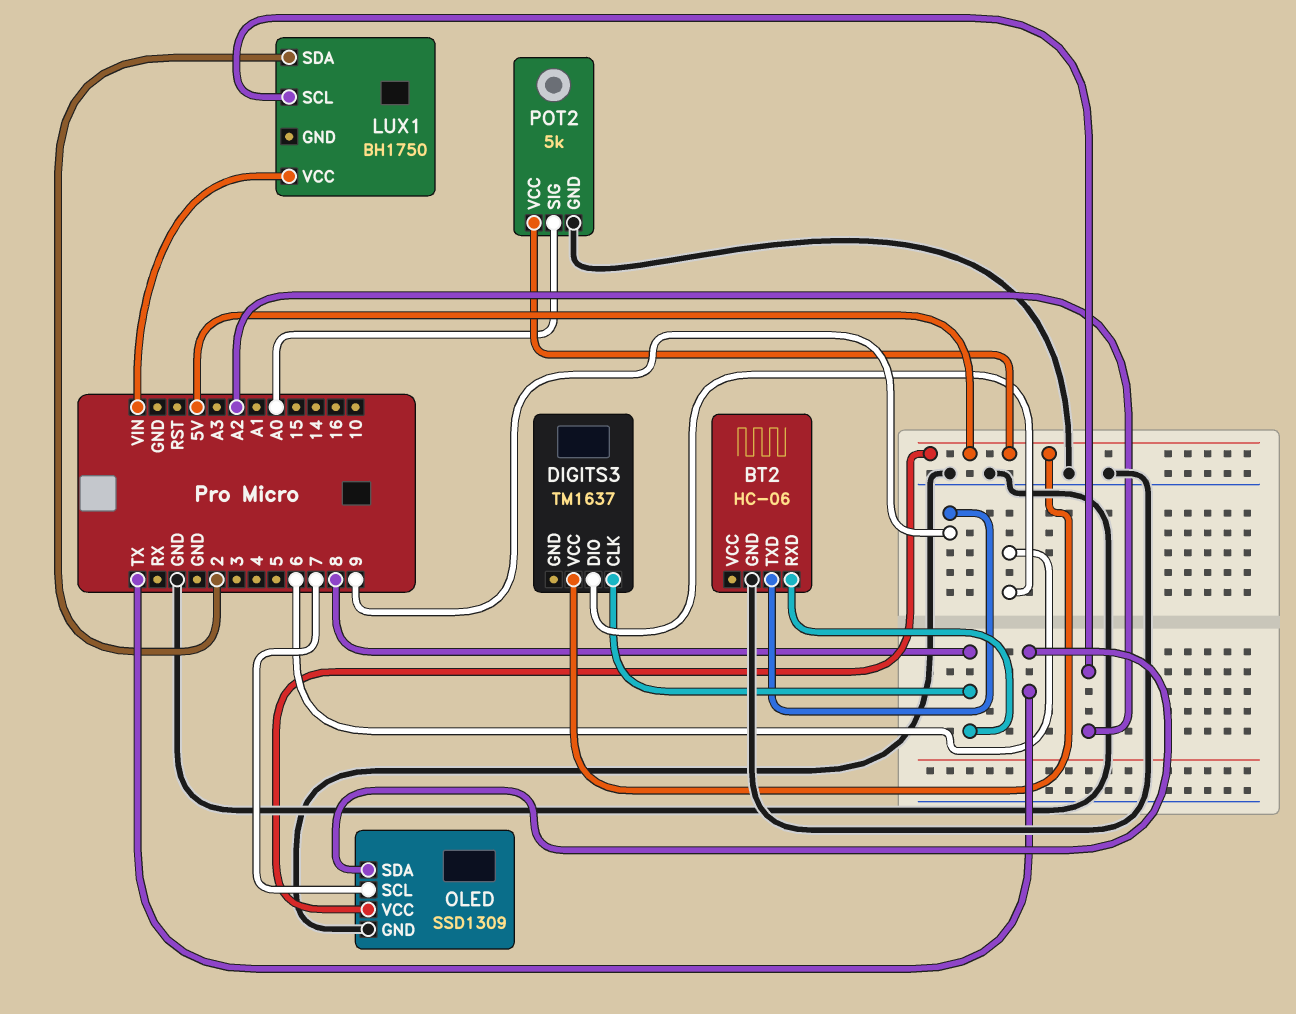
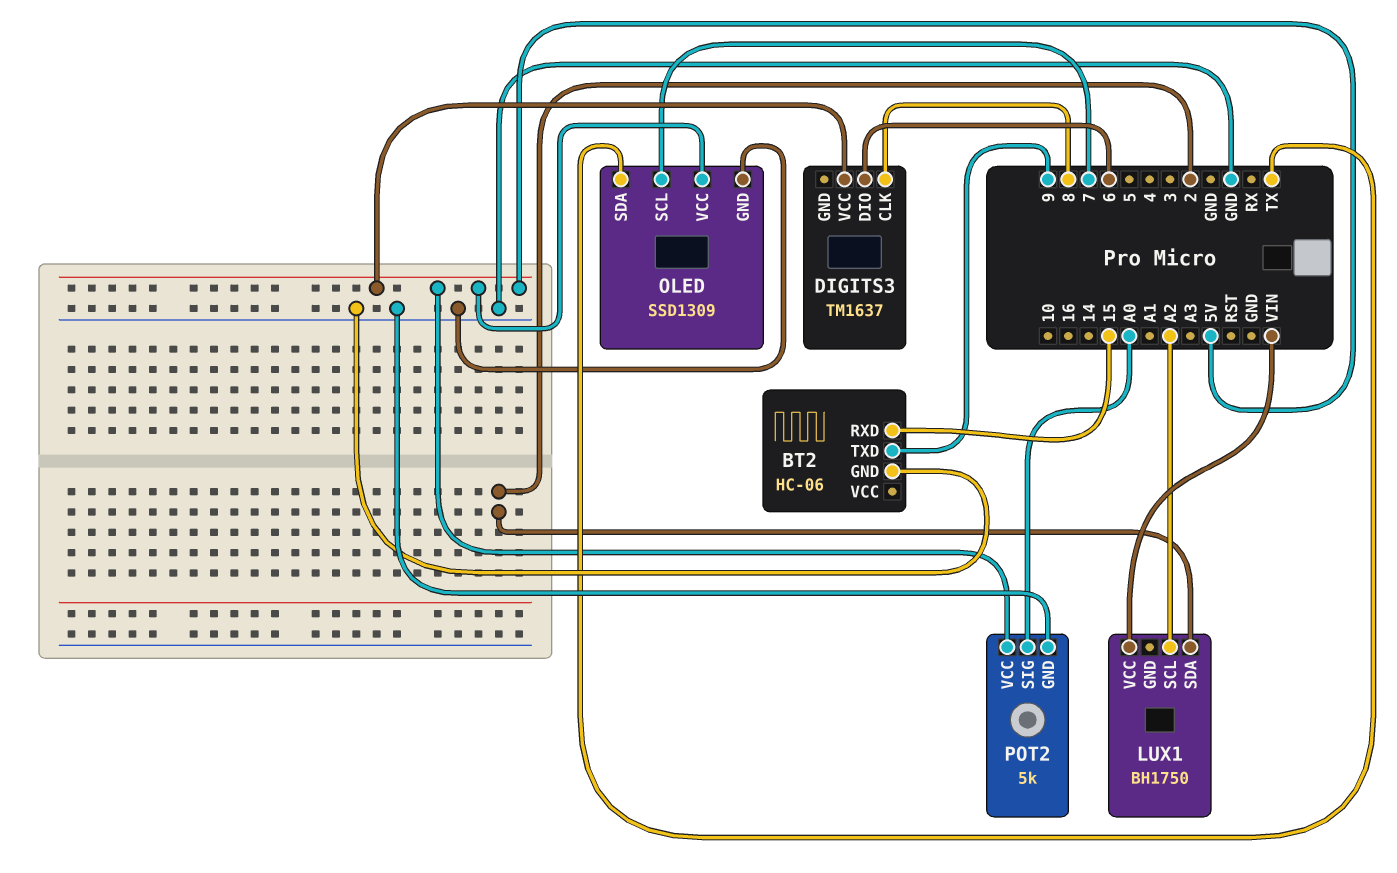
BT2 pin RXD: 8 -> 15

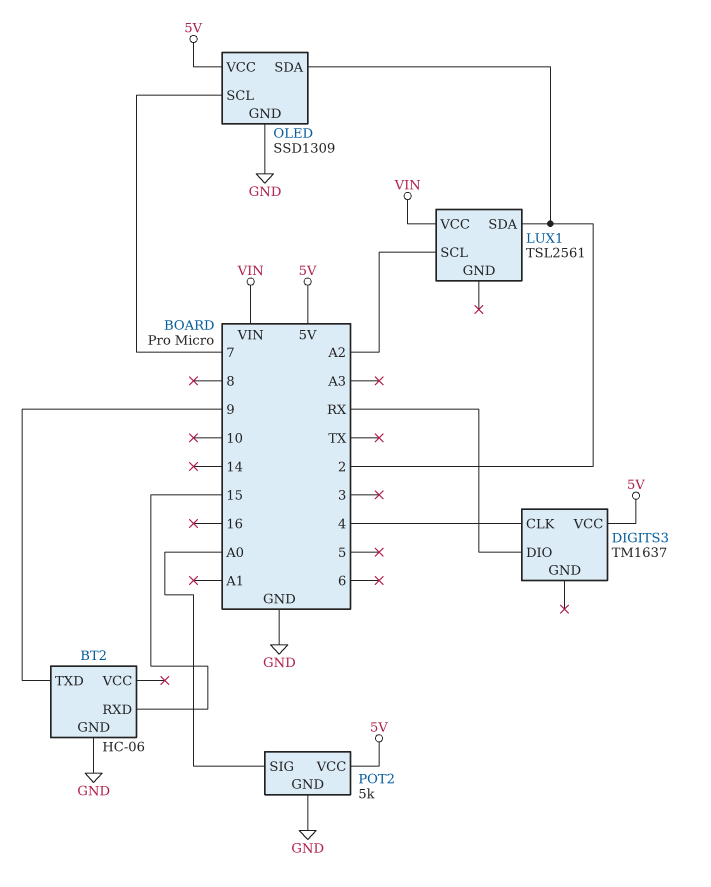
DIGITS3 pin CLK: 8 -> 4
DIGITS3 pin DIO: 6 -> RX
LUX1: BH1750 -> TSL2561
OLED pin SDA: TX -> 2

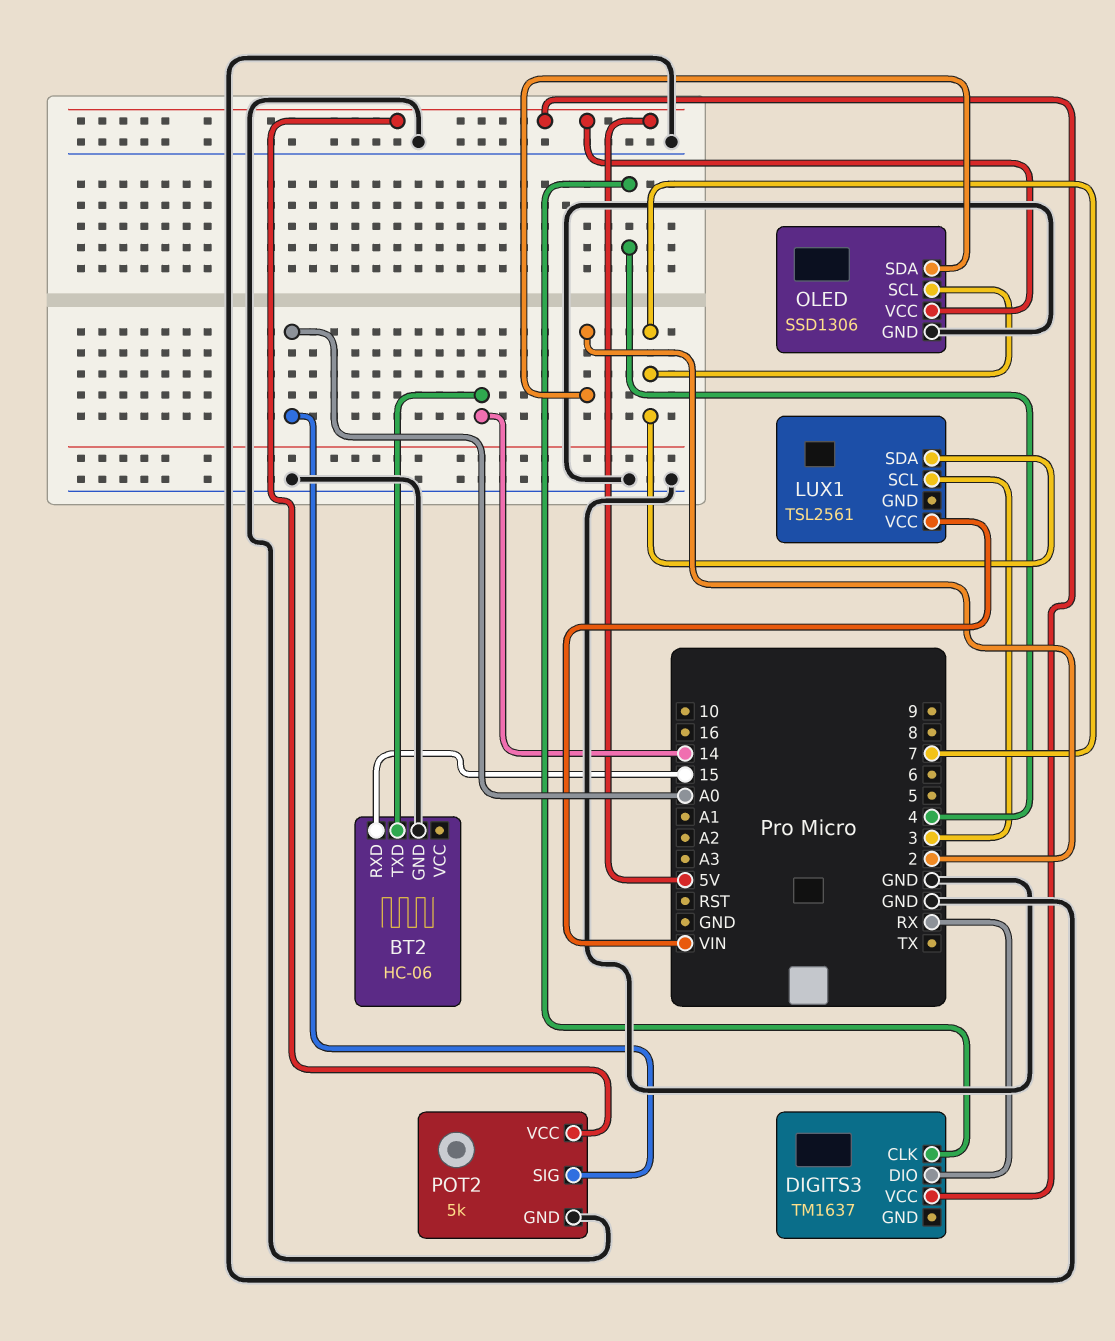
BT2 pin TXD: 9 -> 14
LUX1 pin SCL: A2 -> 3
LUX1 pin SDA: 2 -> 7
OLED: SSD1309 -> SSD1306

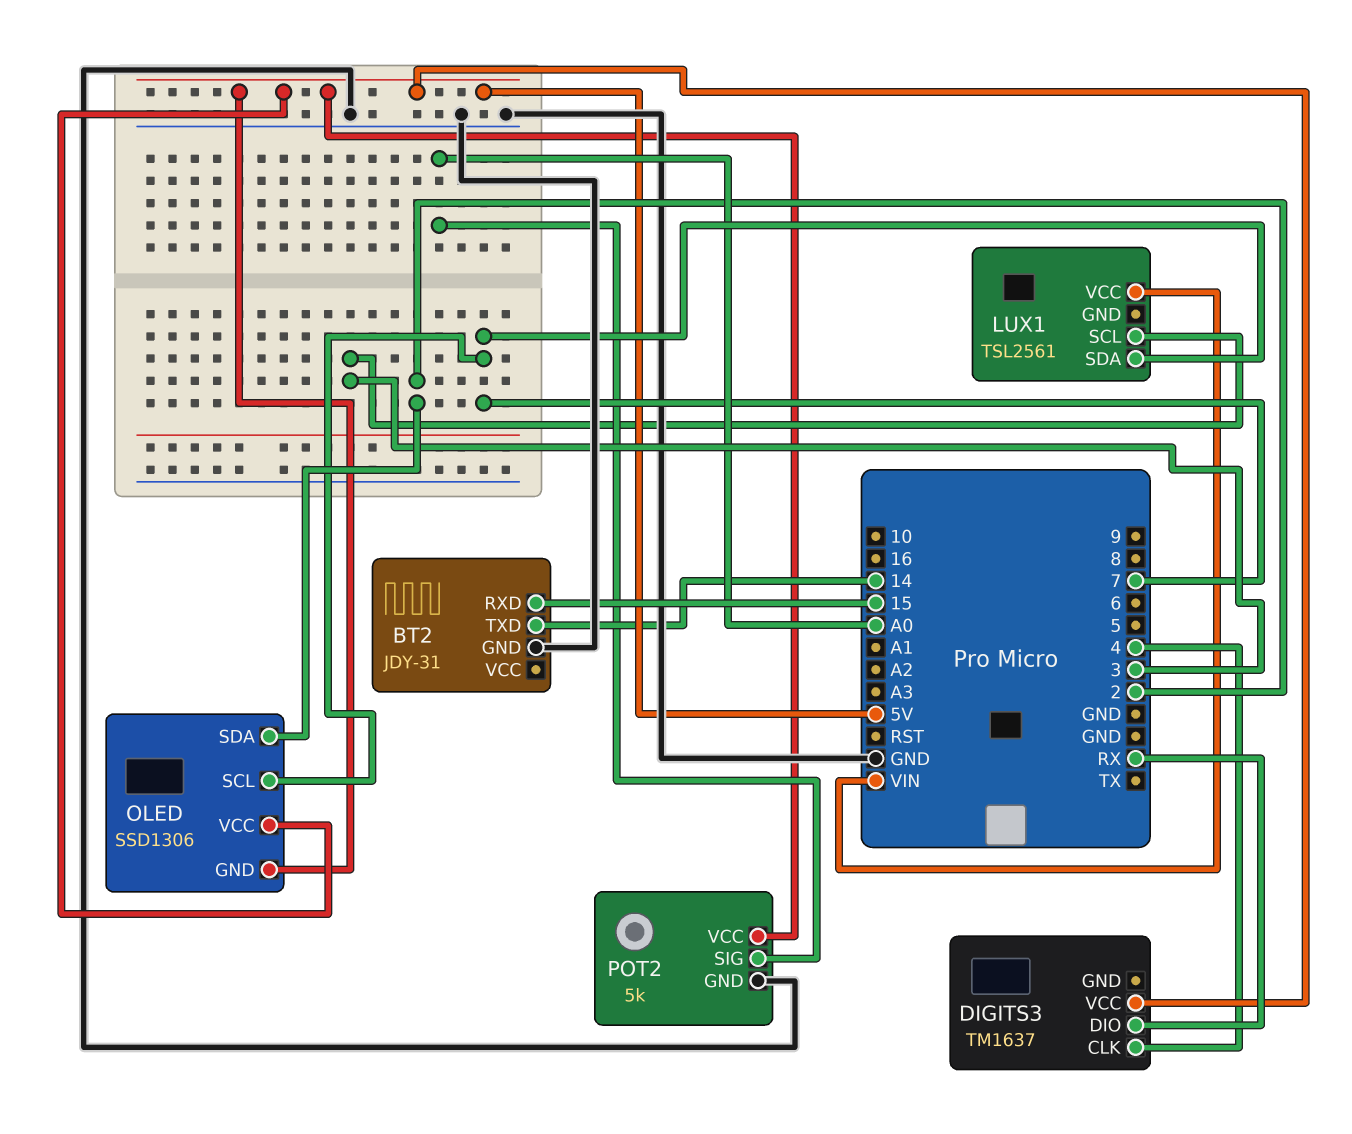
BT2: HC-06 -> JDY-31
OLED pin GND: GND -> 5V

